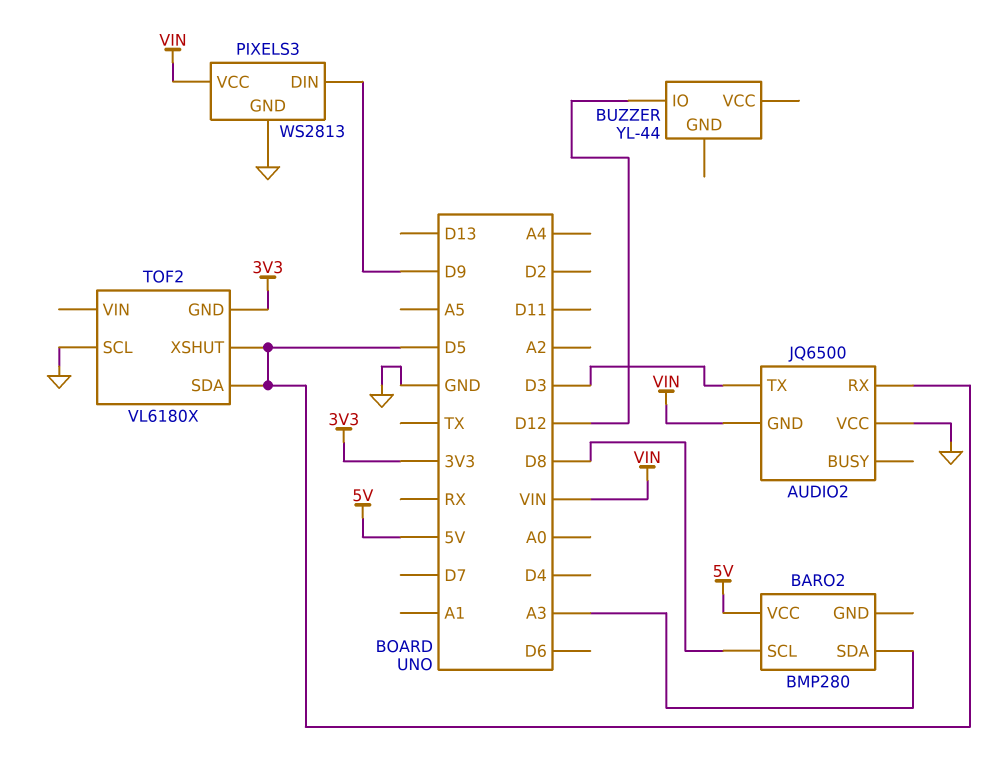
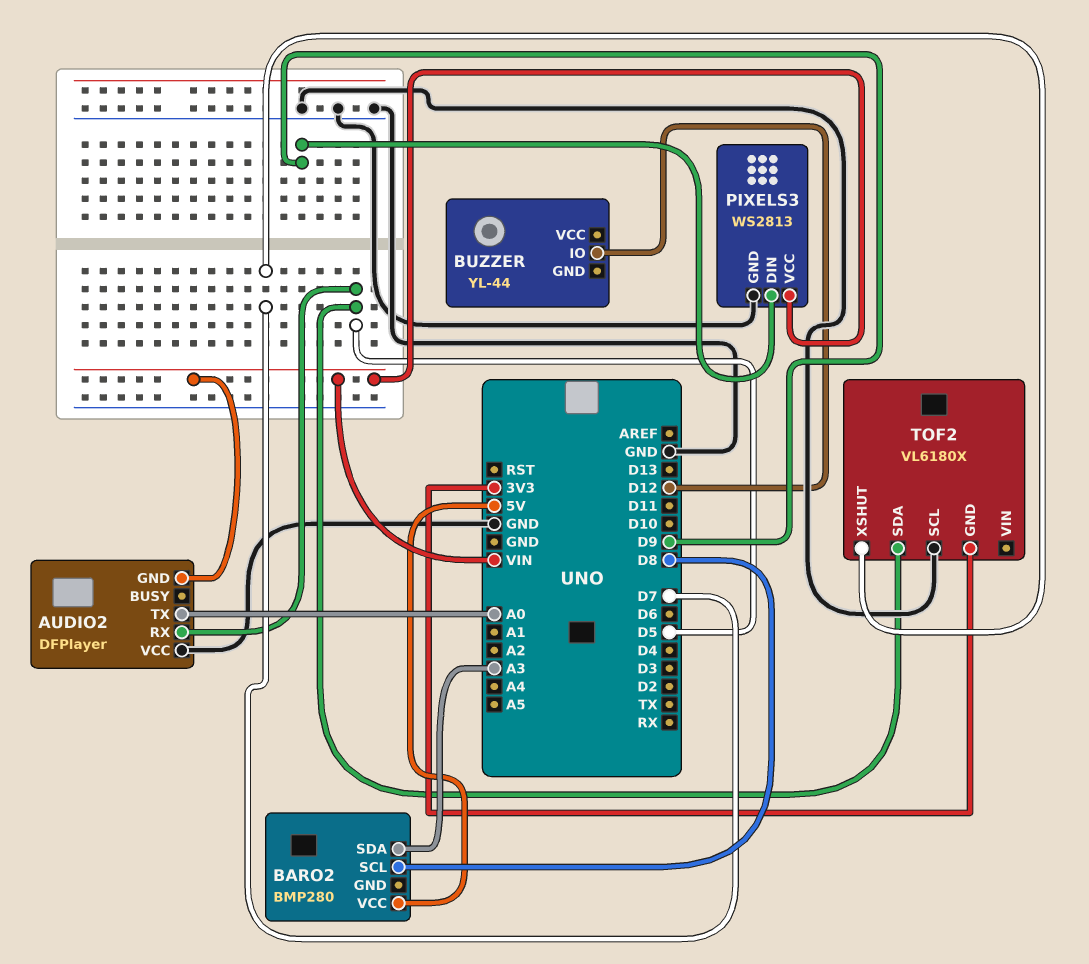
AUDIO2: JQ6500 -> DFPlayer
AUDIO2 pin TX: D3 -> A0
TOF2 pin XSHUT: D5 -> D7

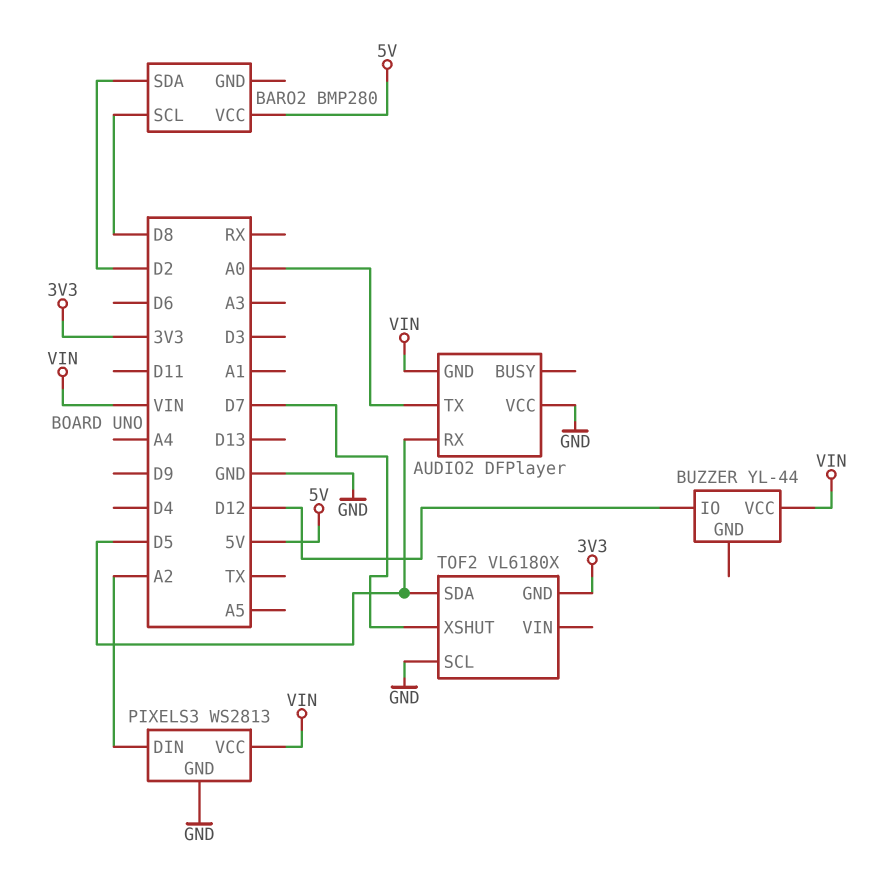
BARO2 pin SDA: A3 -> D2
BUZZER pin VCC: none -> VIN
PIXELS3 pin DIN: D9 -> A2

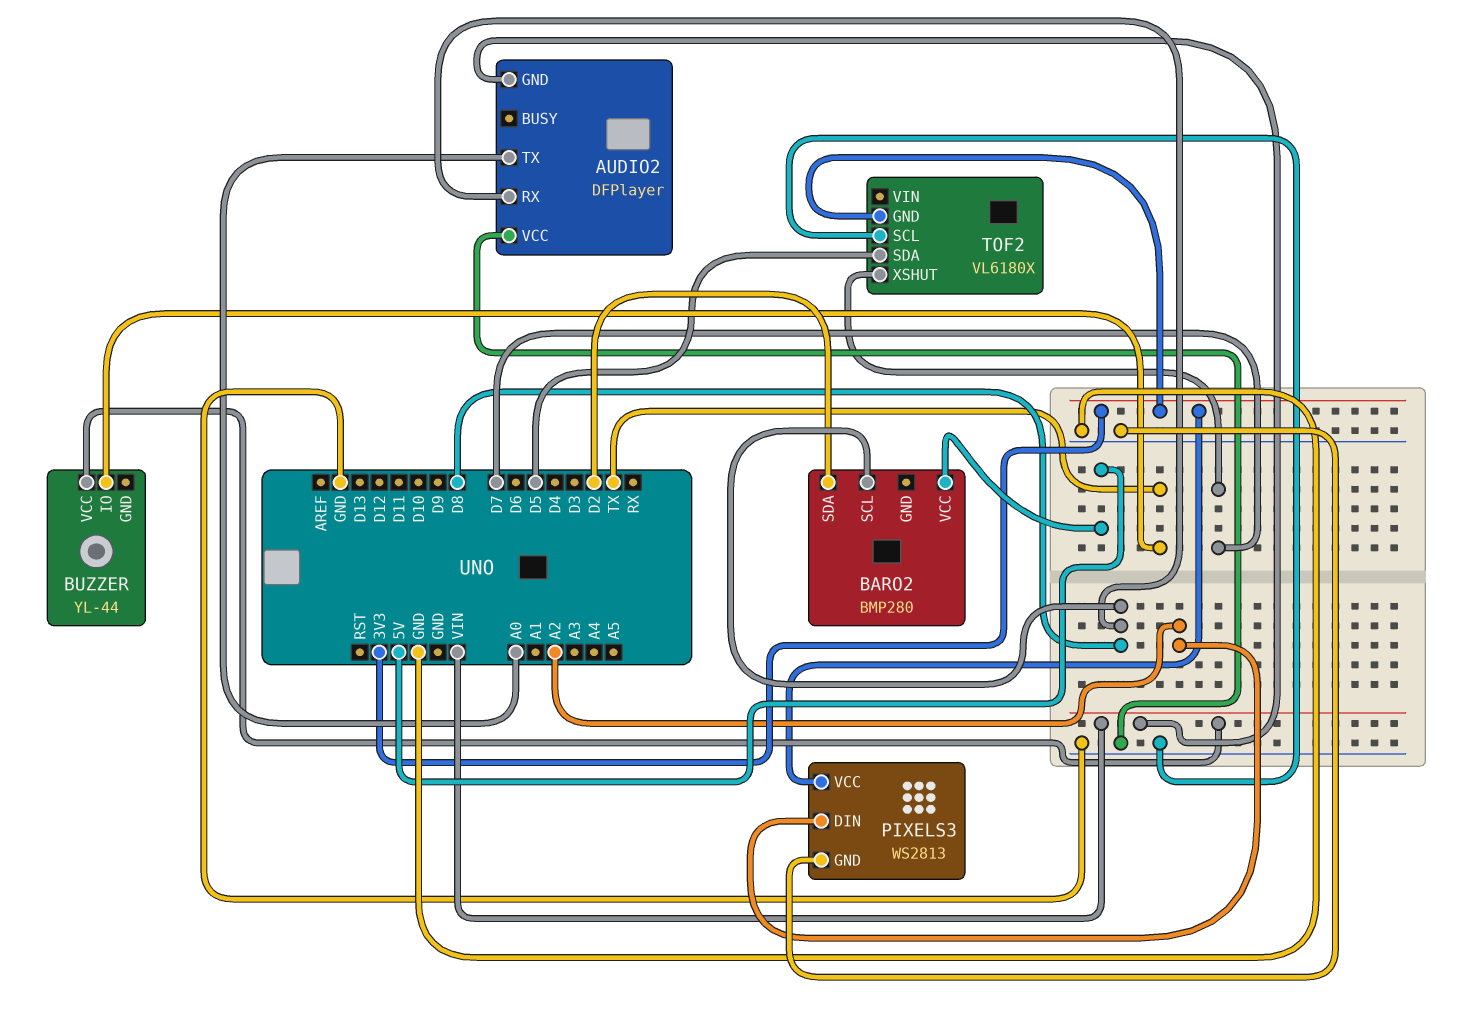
AUDIO2 pin RX: D5 -> D8
BUZZER pin IO: D12 -> TX
PIXELS3 pin VCC: VIN -> 3V3

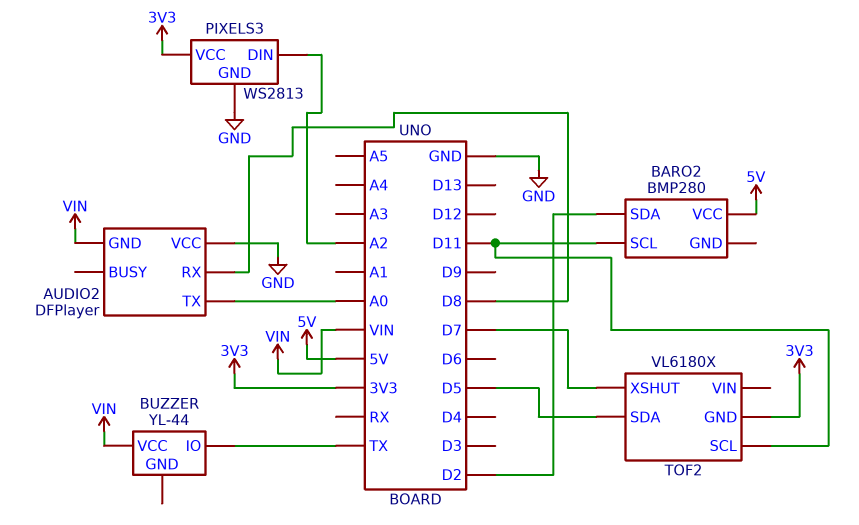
BARO2 pin SCL: D8 -> D11
TOF2 pin SCL: GND -> D11

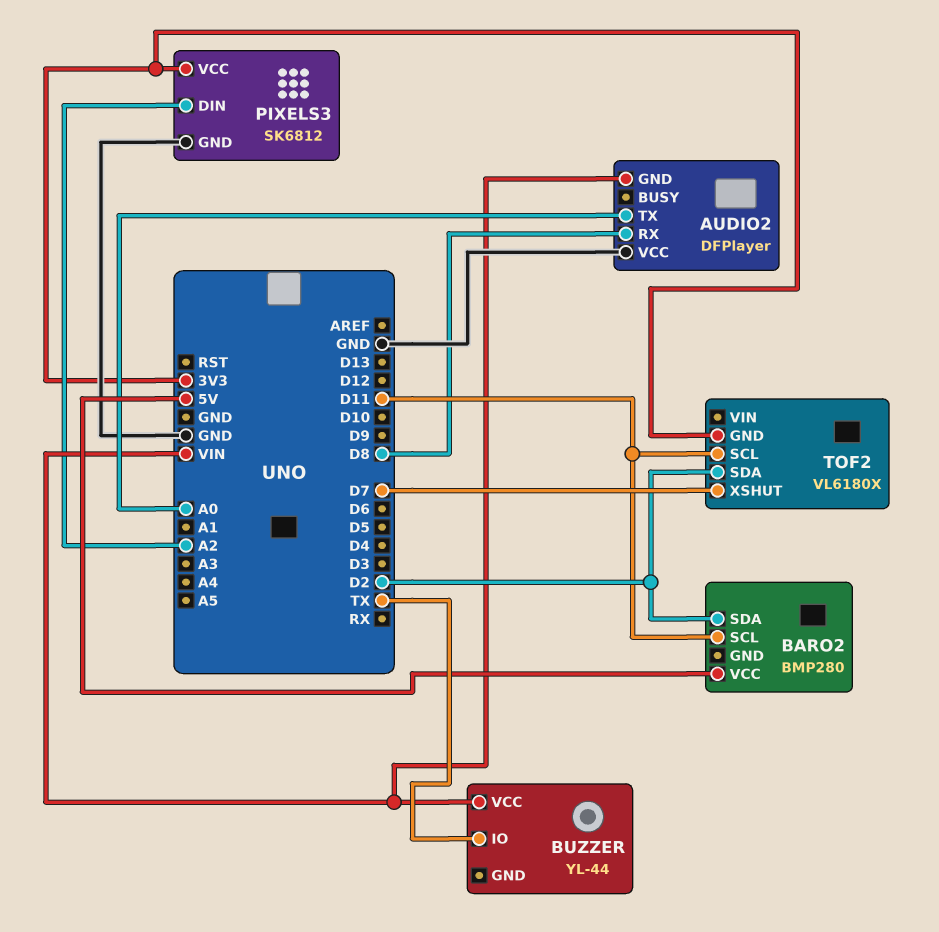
PIXELS3: WS2813 -> SK6812
TOF2 pin SDA: D5 -> D2

